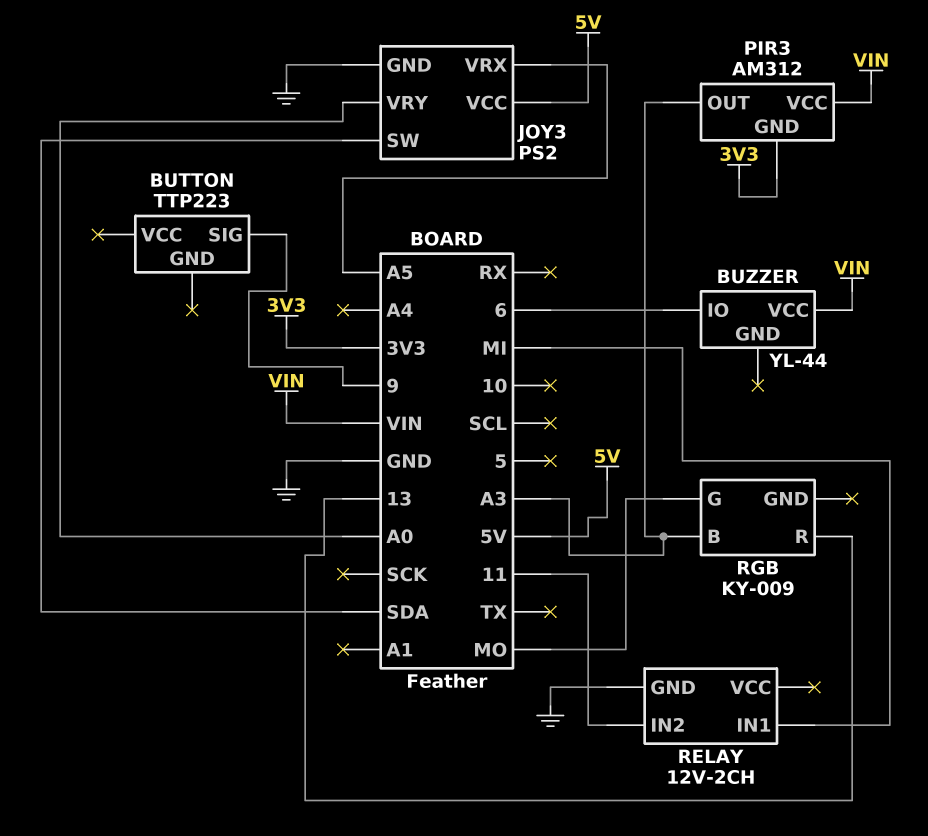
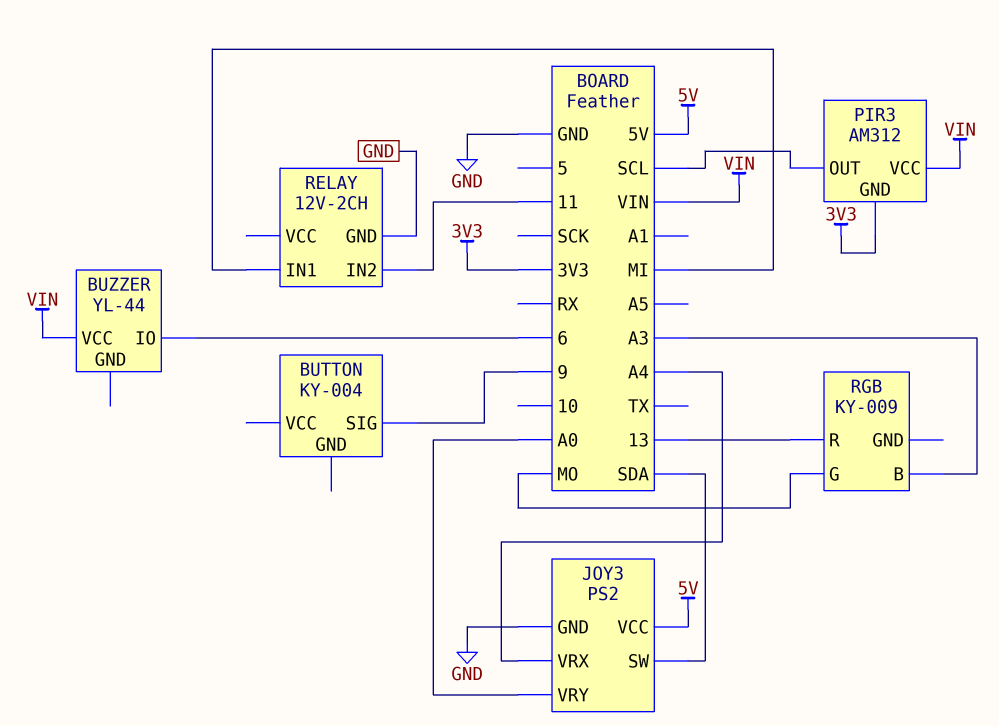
BUTTON: TTP223 -> KY-004
JOY3 pin VRX: A5 -> A4
PIR3 pin OUT: A3 -> SCL

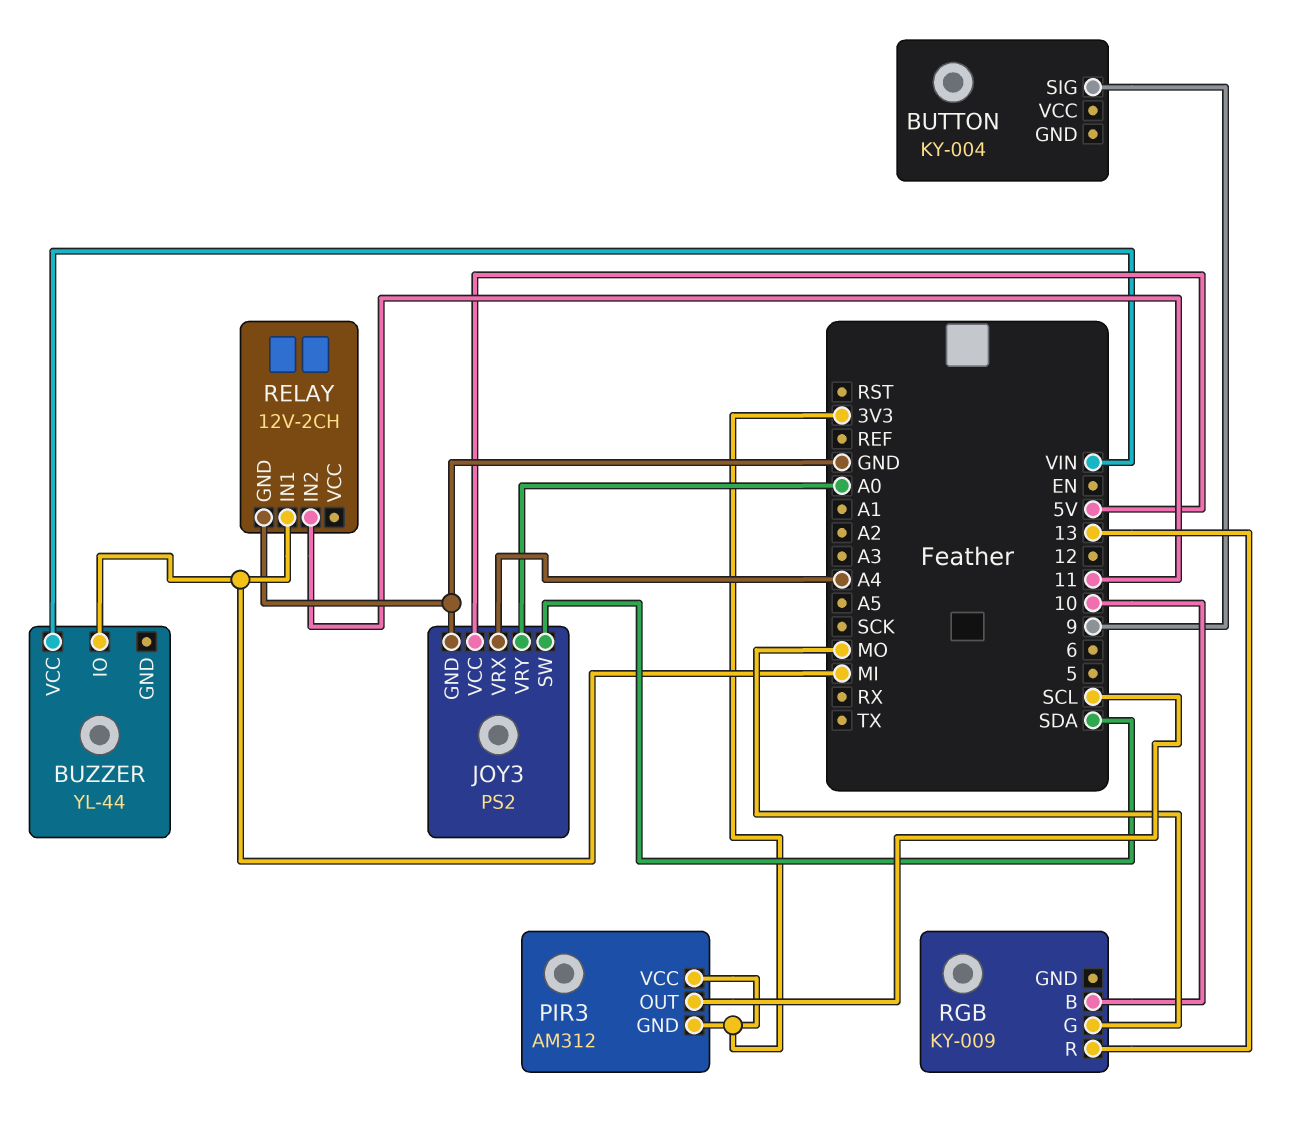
BUZZER pin IO: 6 -> MI
PIR3 pin VCC: VIN -> 3V3
RGB pin B: A3 -> 10

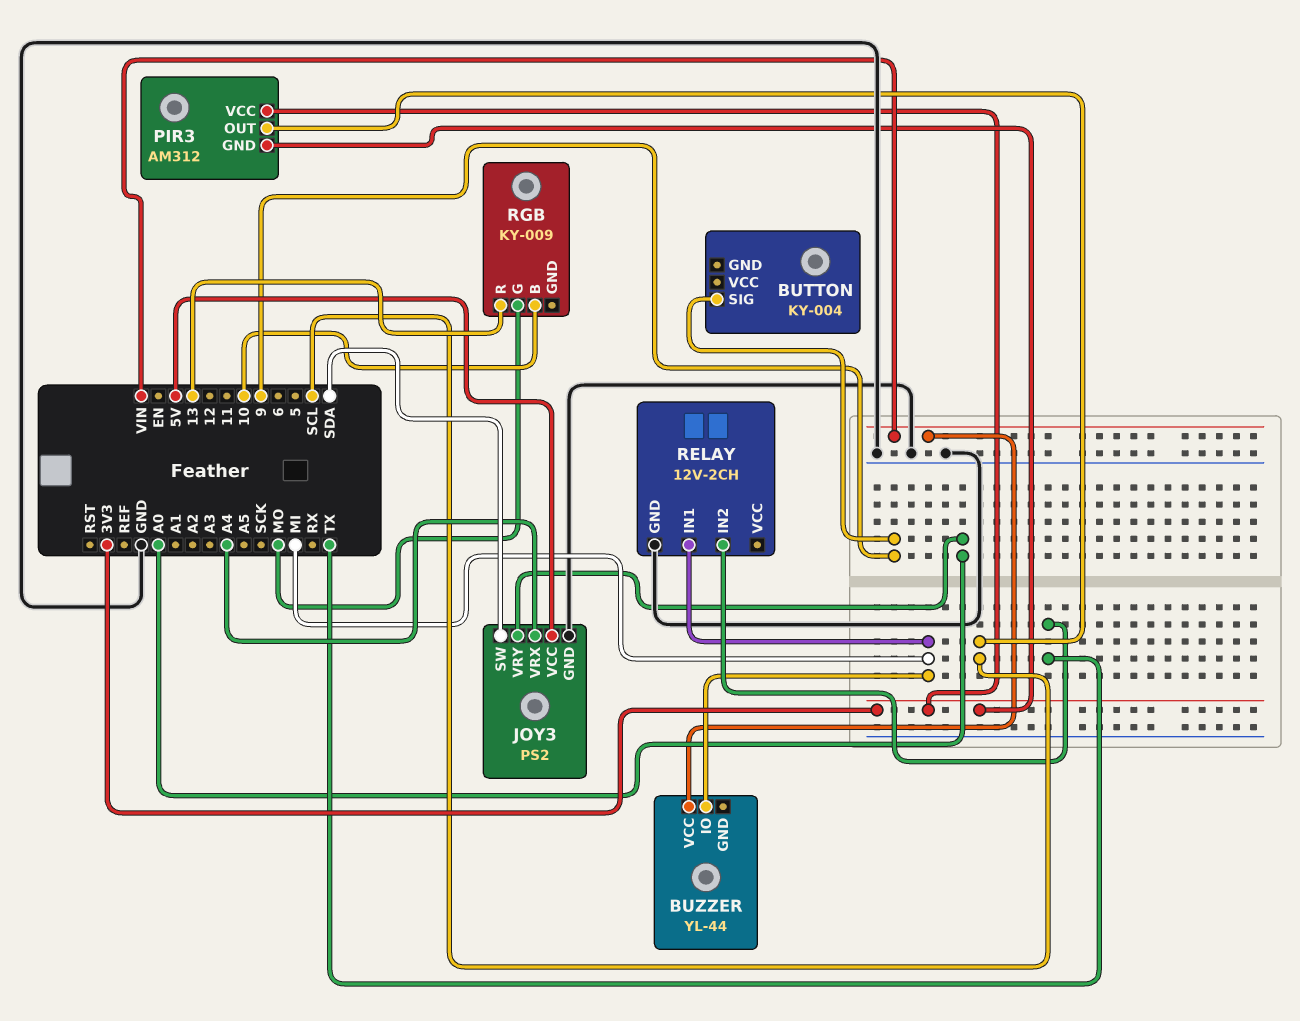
RELAY pin IN2: 11 -> TX

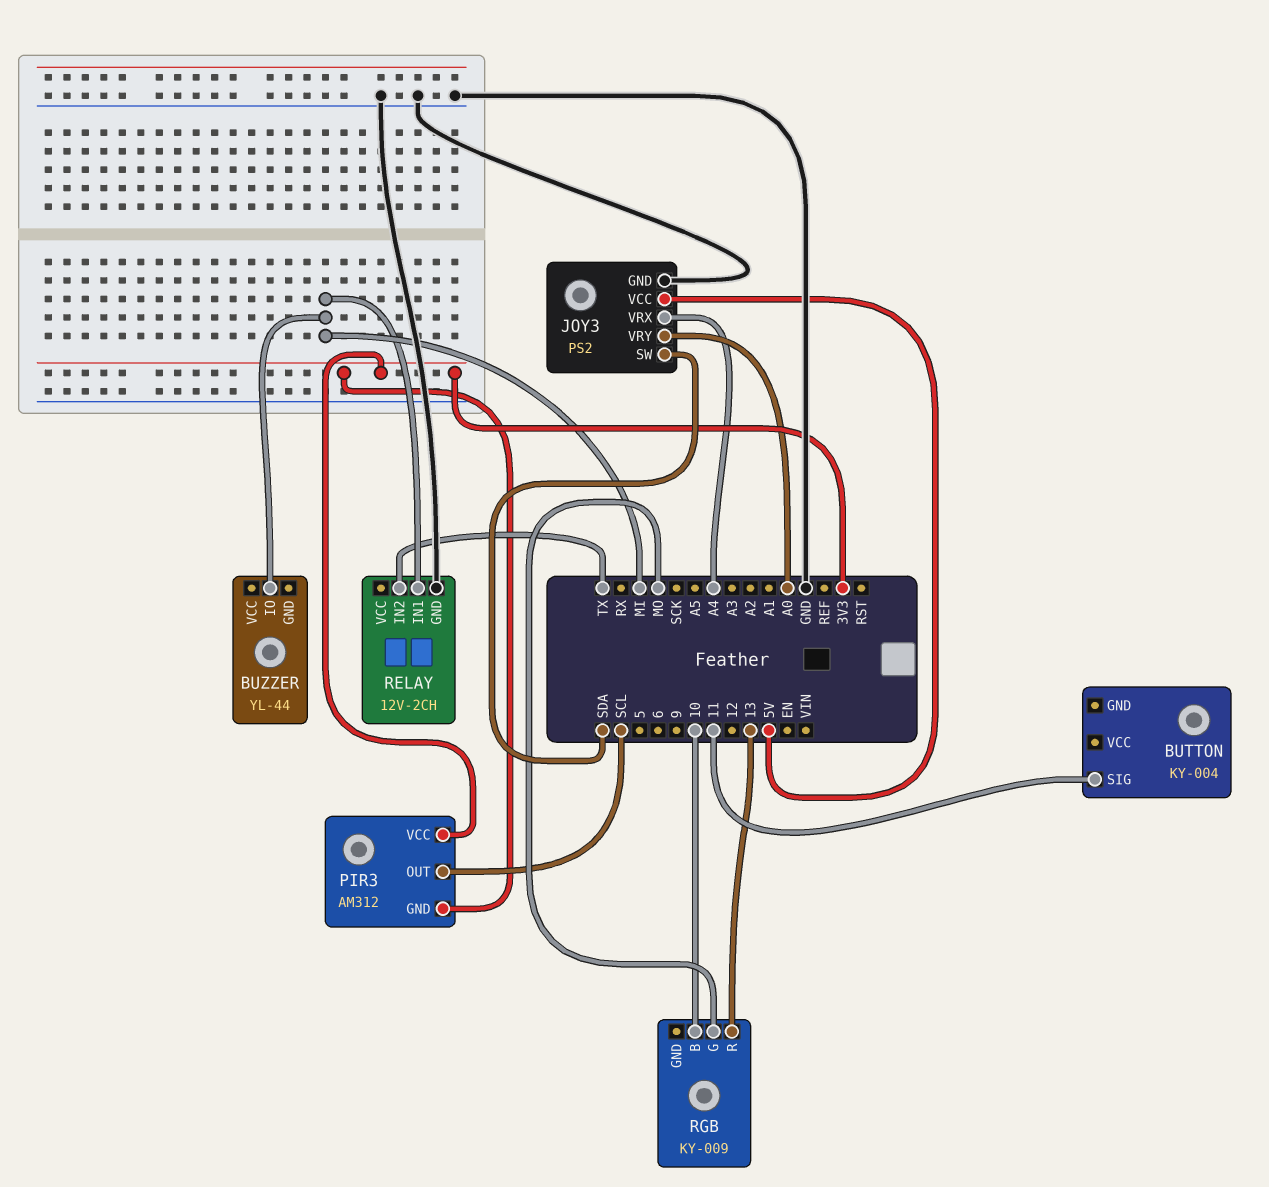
BUTTON pin SIG: 9 -> 11
BUZZER pin VCC: VIN -> none

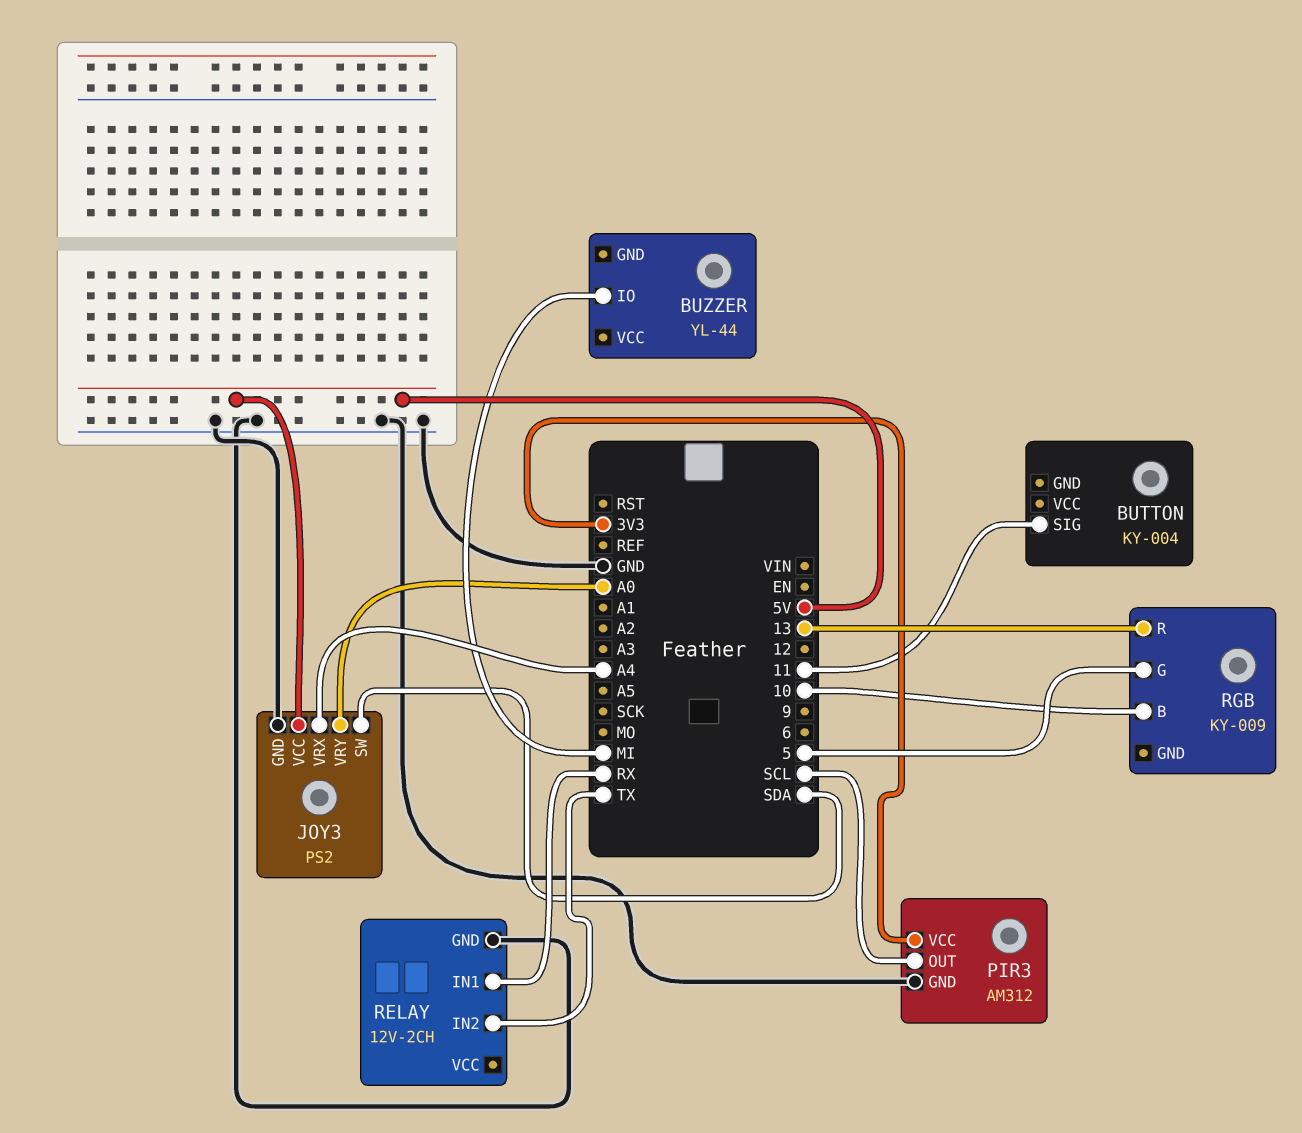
PIR3 pin GND: 3V3 -> GND
RELAY pin IN1: MI -> RX
RGB pin G: MO -> 5

